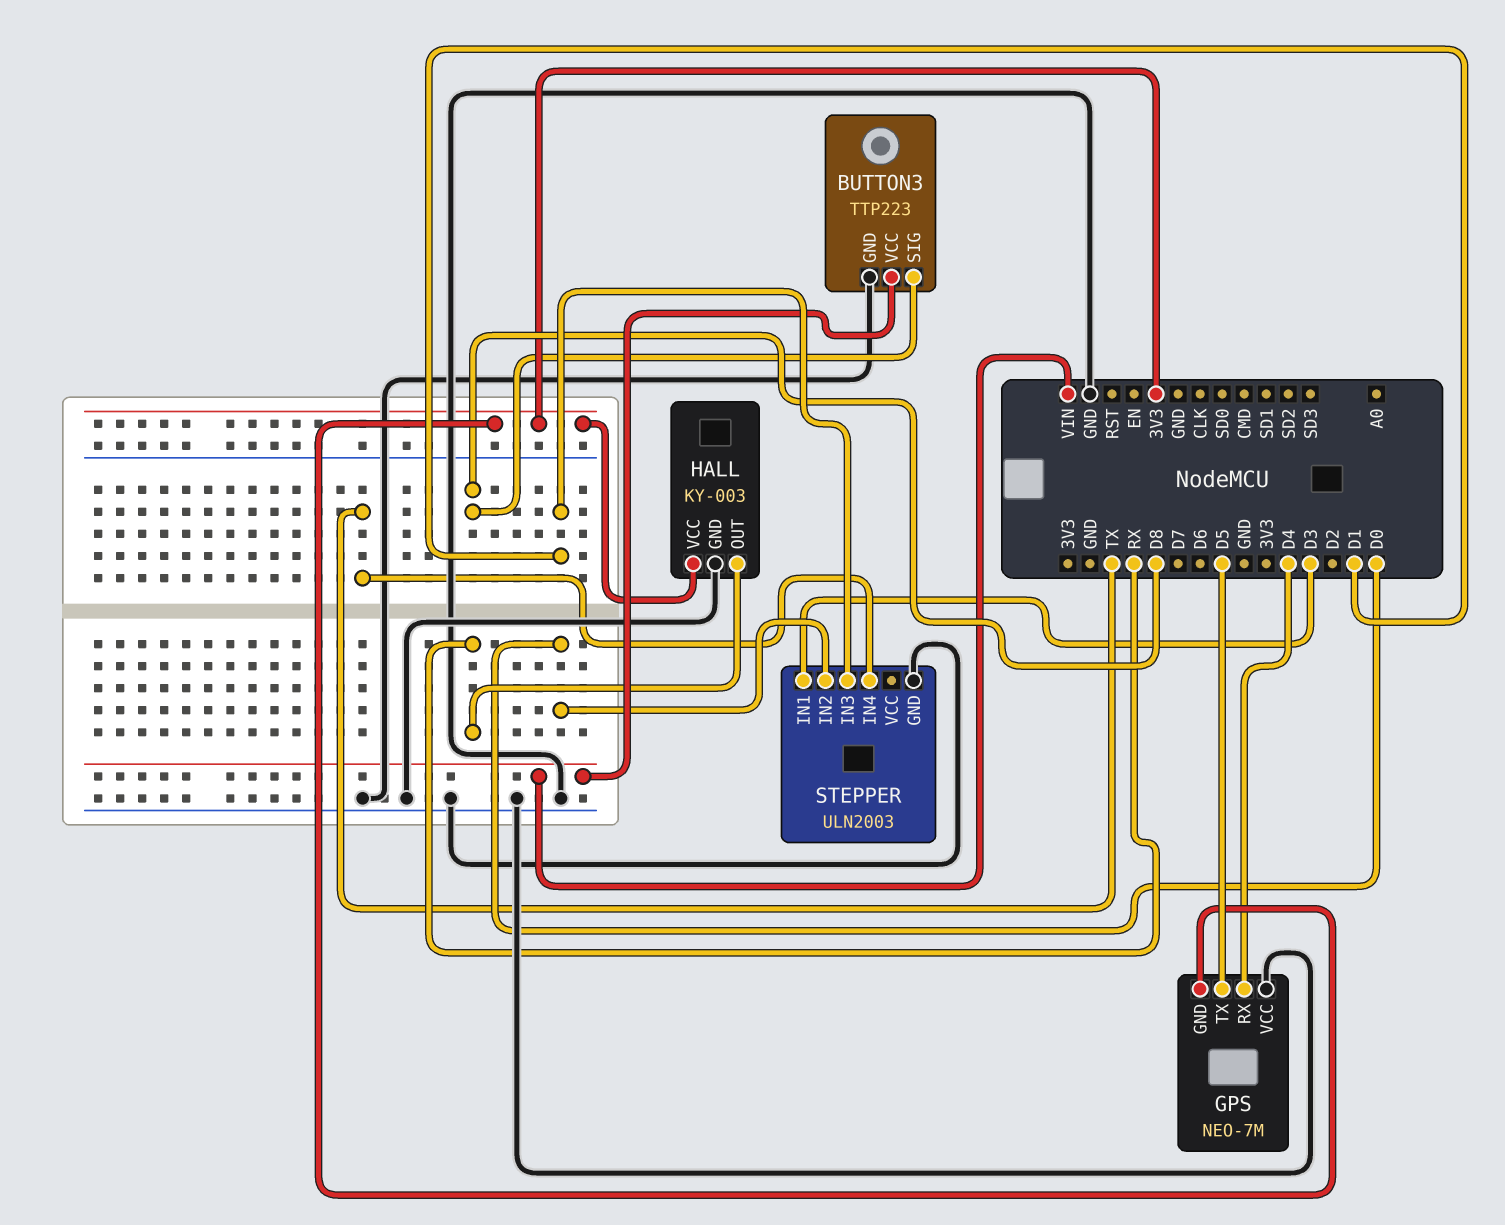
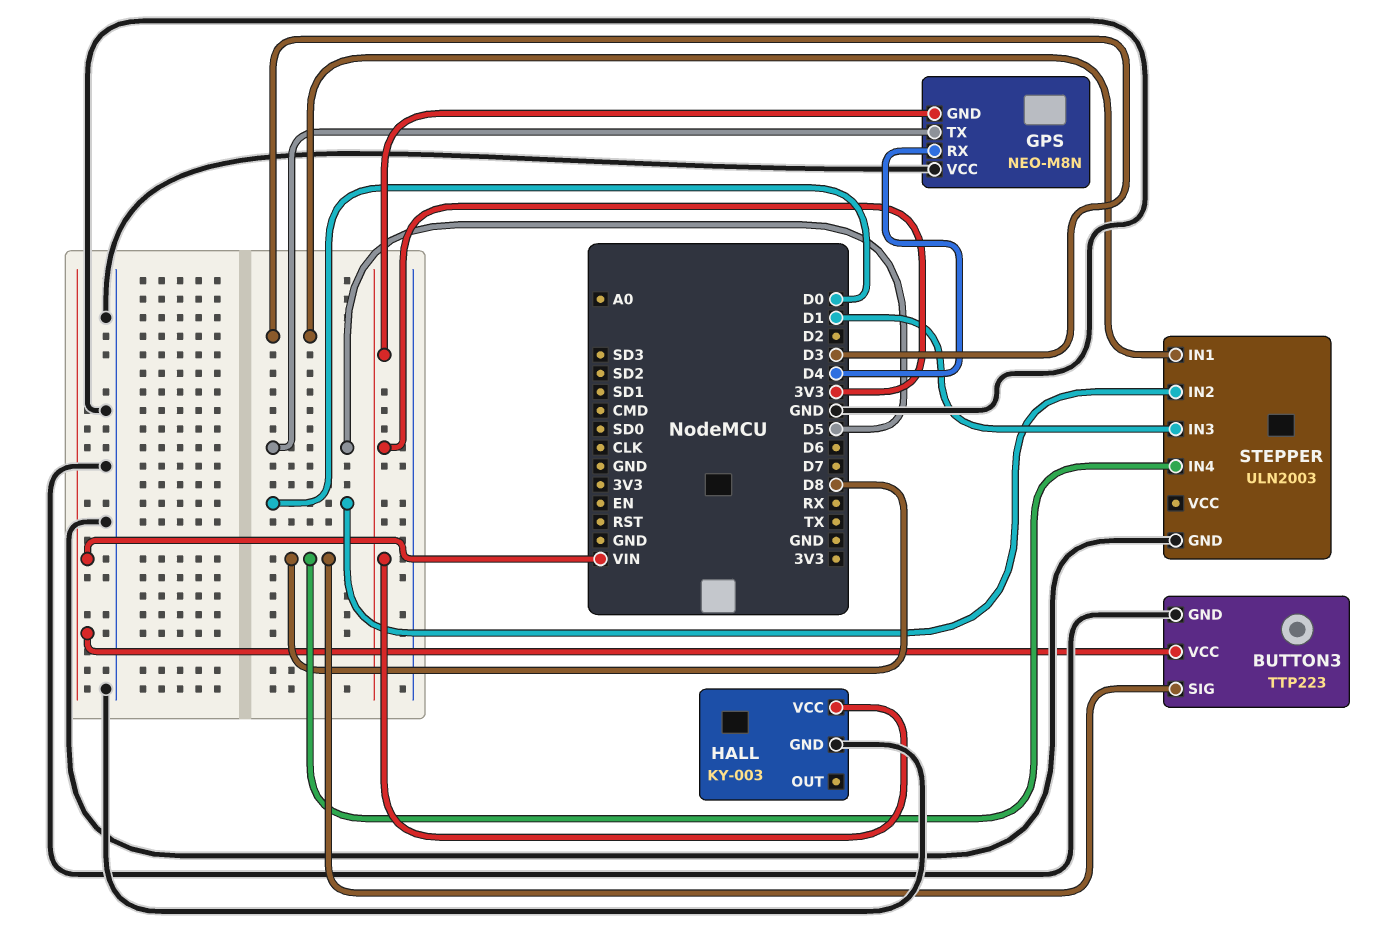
GPS: NEO-7M -> NEO-M8N
HALL pin OUT: RX -> none
STEPPER pin IN4: TX -> D8

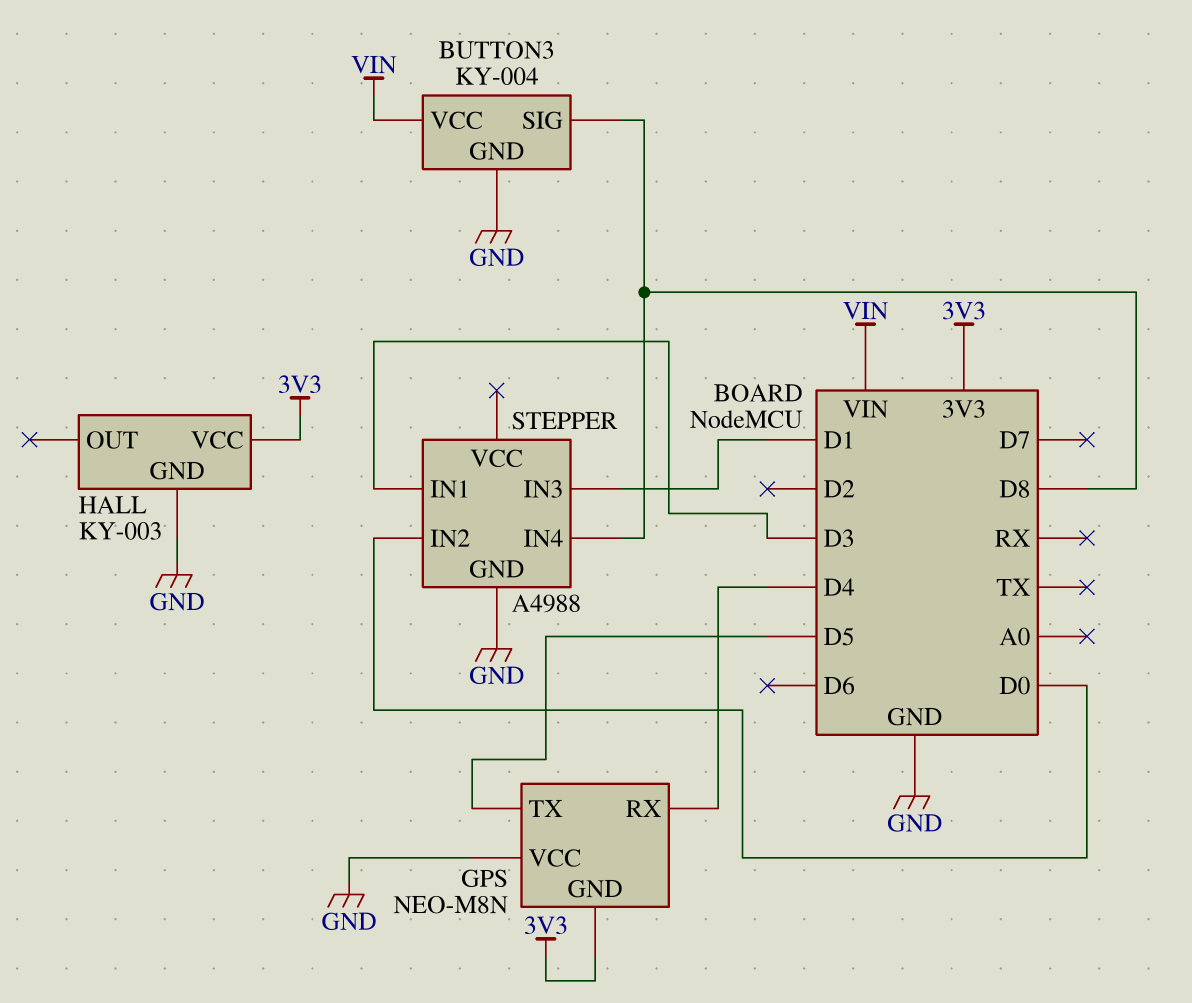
BUTTON3: TTP223 -> KY-004
STEPPER: ULN2003 -> A4988

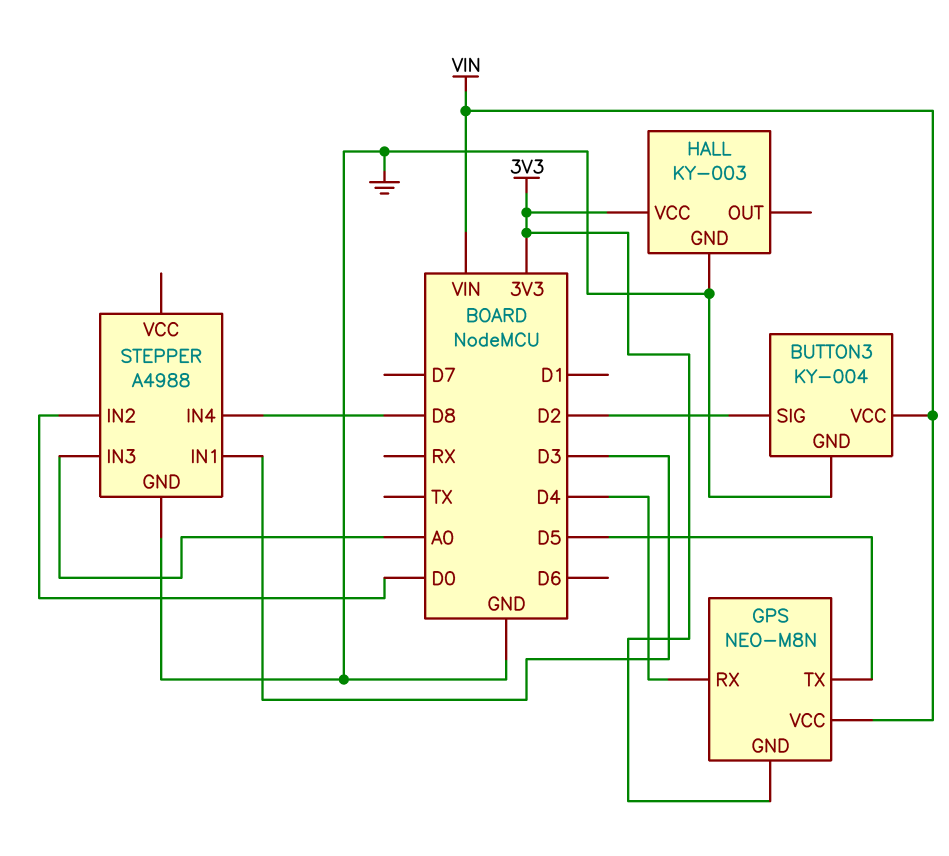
BUTTON3 pin SIG: D8 -> D2
GPS pin VCC: GND -> VIN
STEPPER pin IN3: D1 -> A0

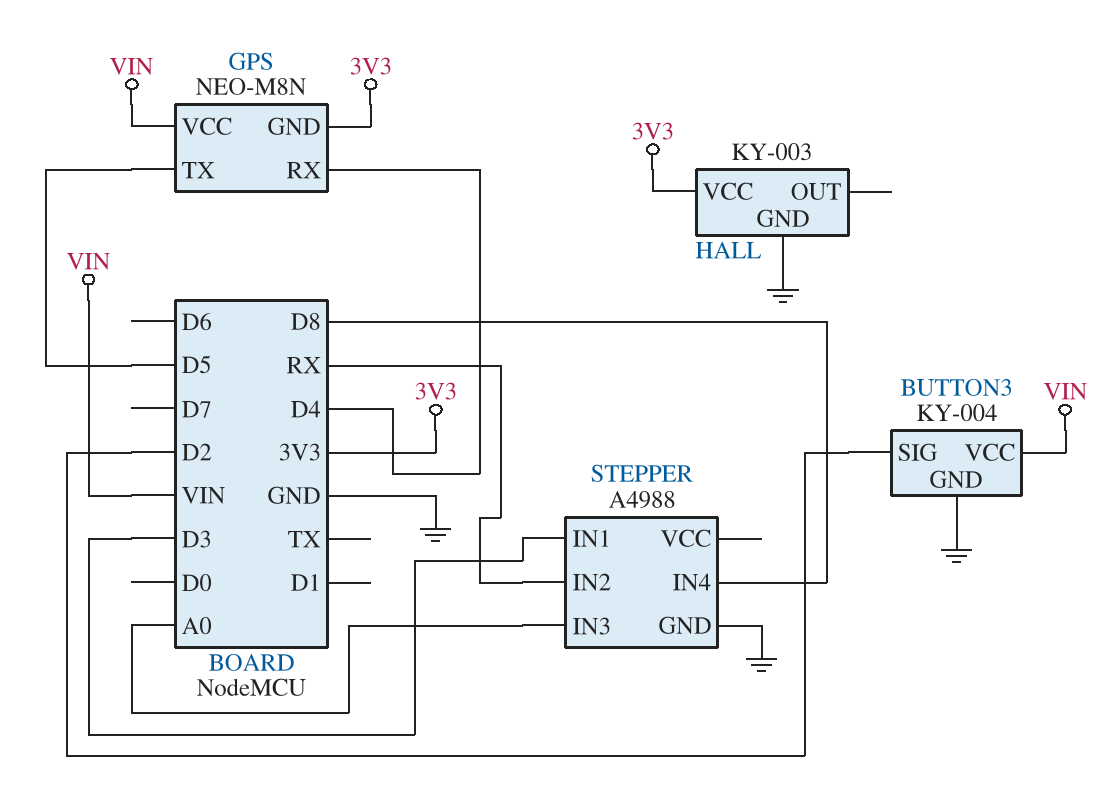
STEPPER pin IN2: D0 -> RX

